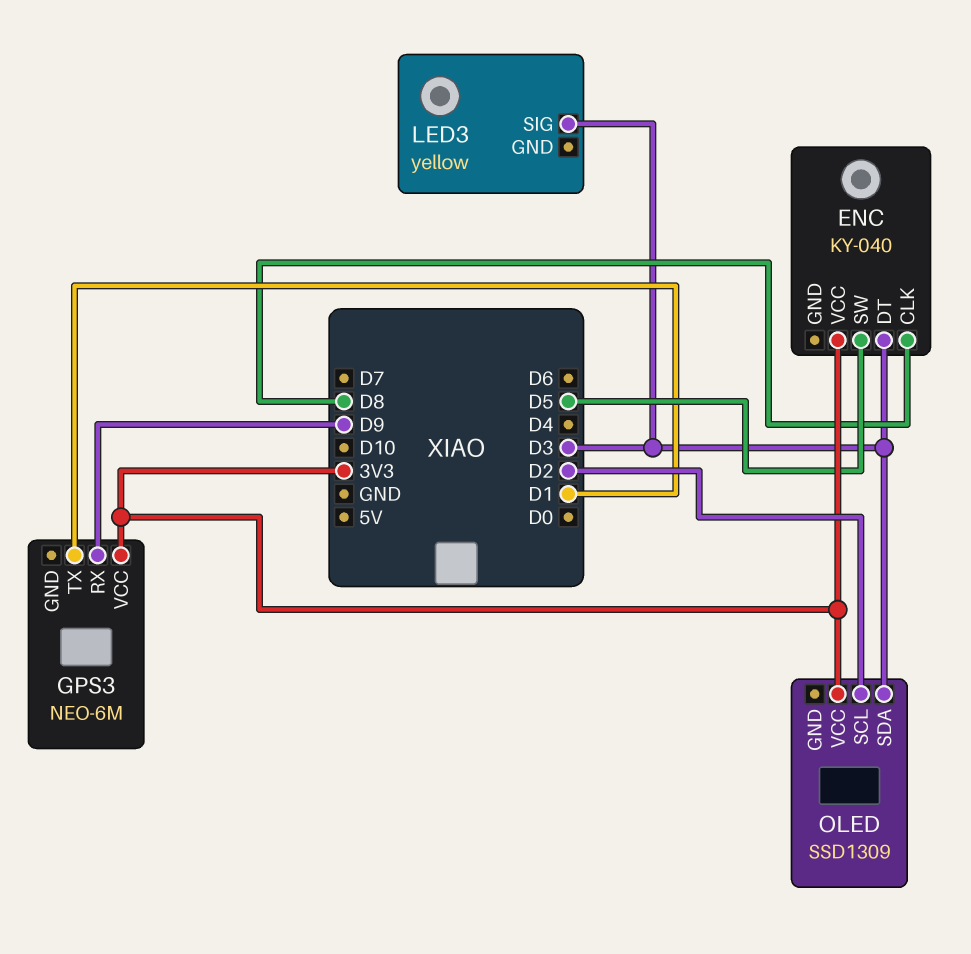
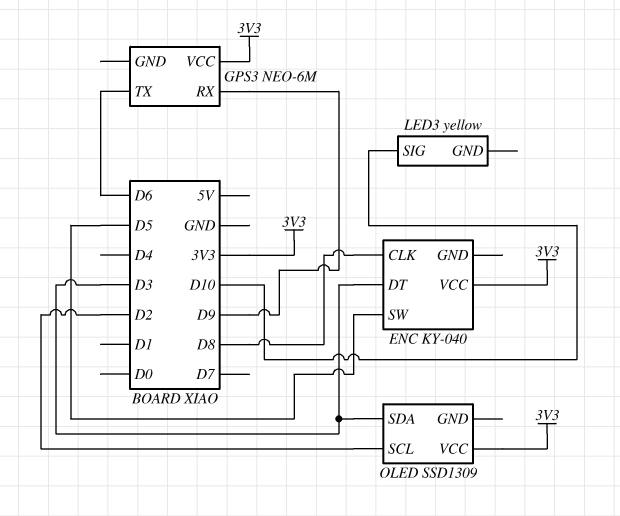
GPS3 pin TX: D1 -> D6
LED3 pin SIG: D3 -> D10

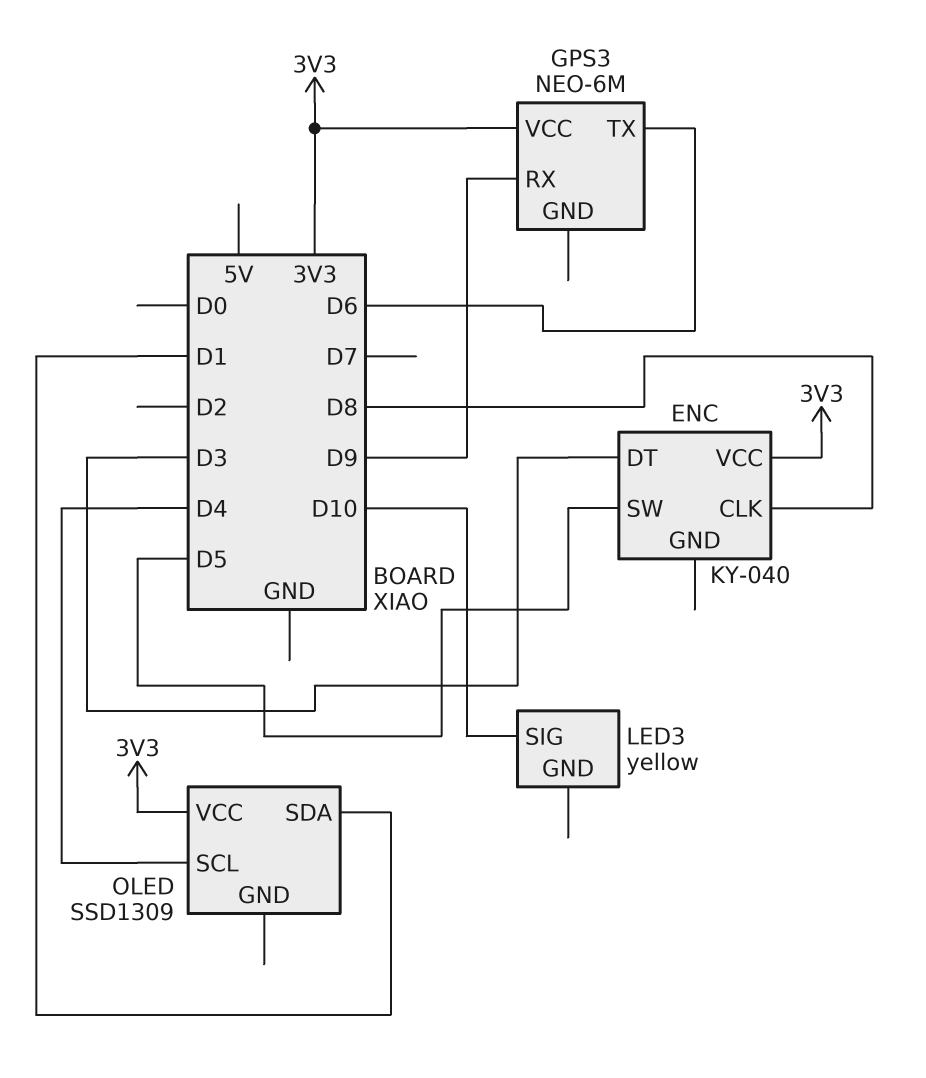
OLED pin SCL: D2 -> D4
OLED pin SDA: D3 -> D1

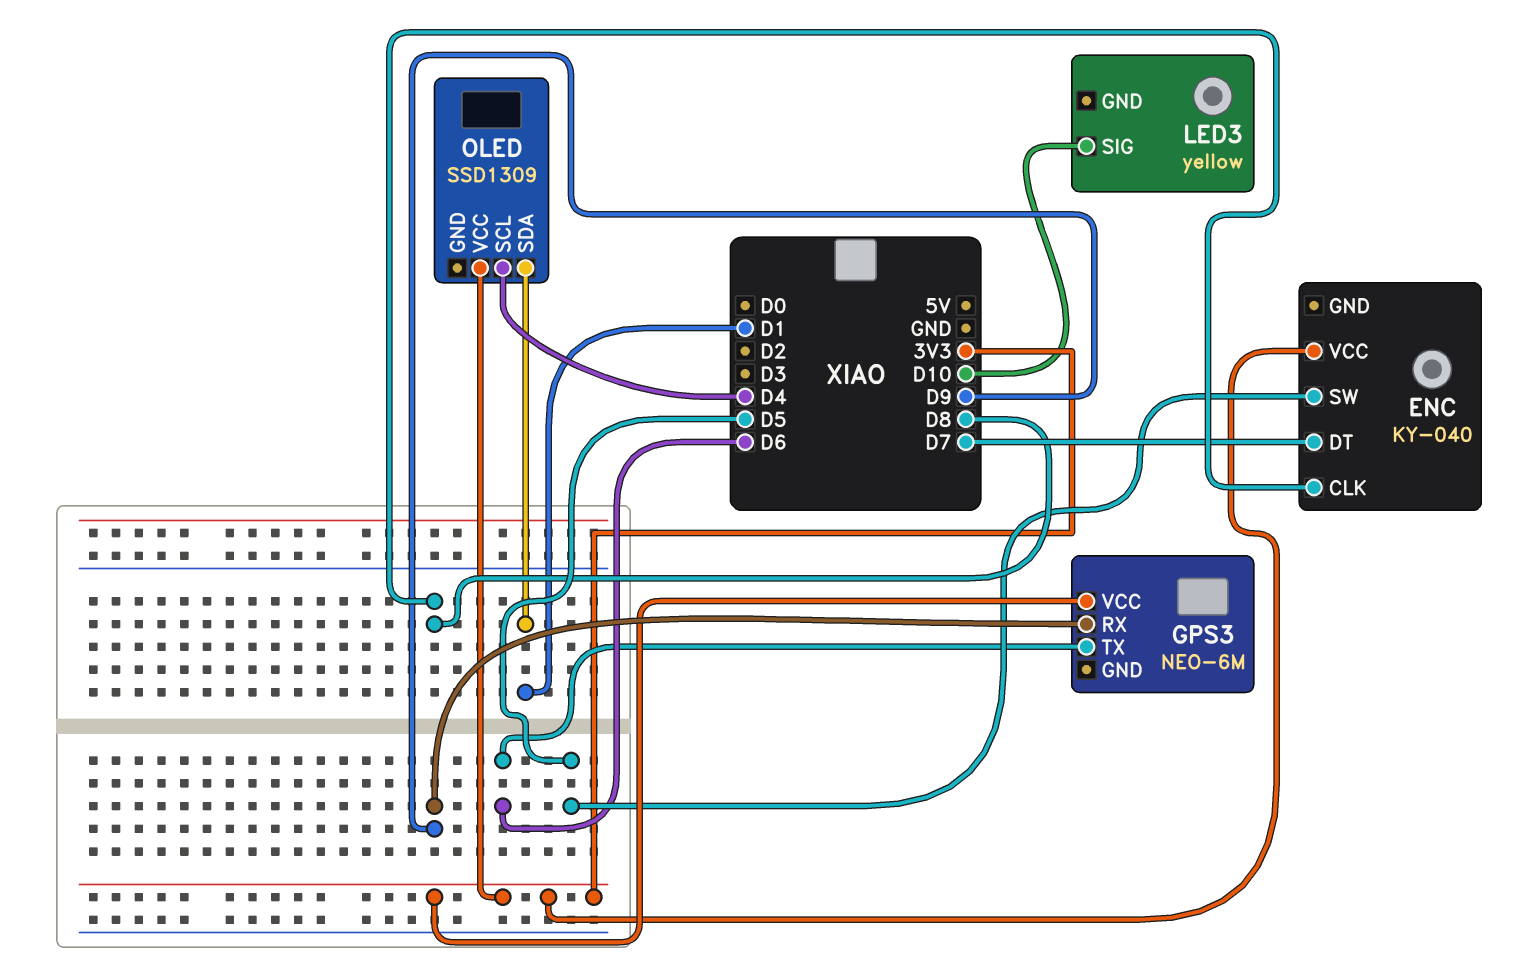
ENC pin DT: D3 -> D7

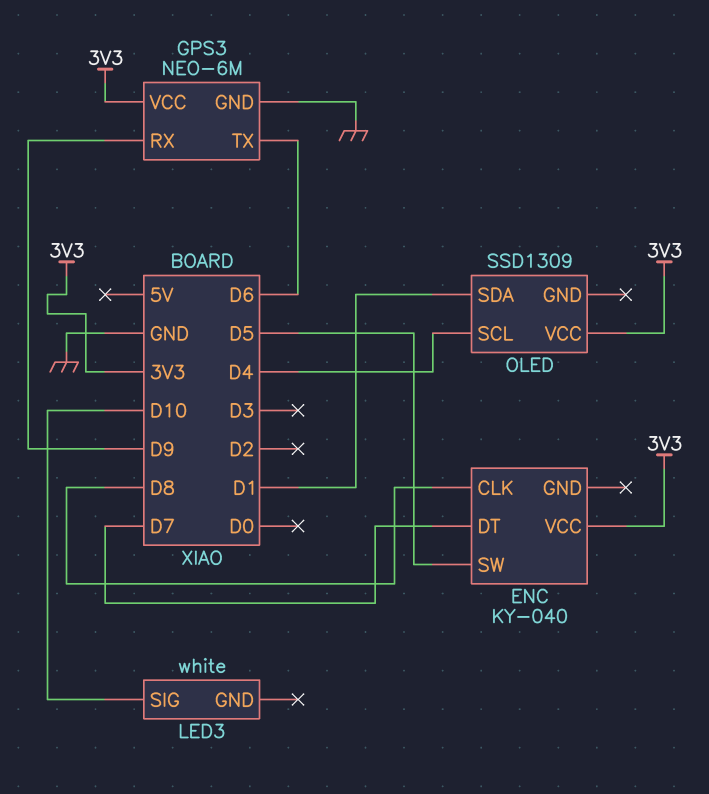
GPS3 pin GND: none -> GND
LED3: yellow -> white

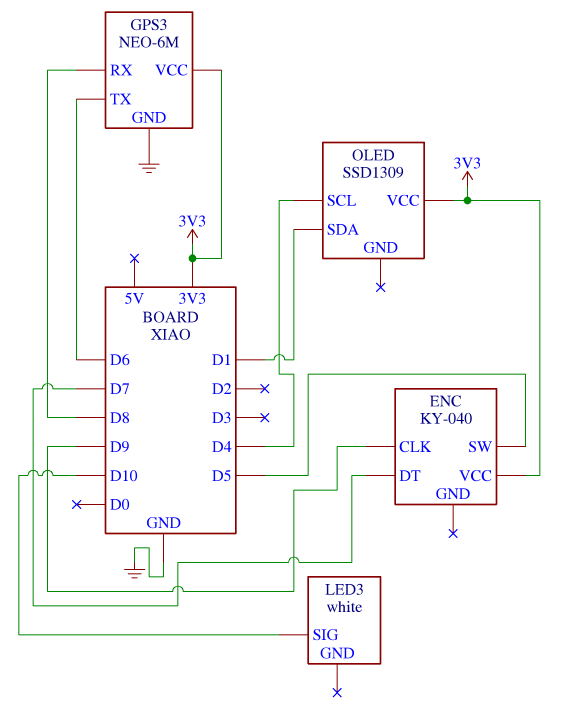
ENC pin CLK: D8 -> D9
GPS3 pin RX: D9 -> D8

